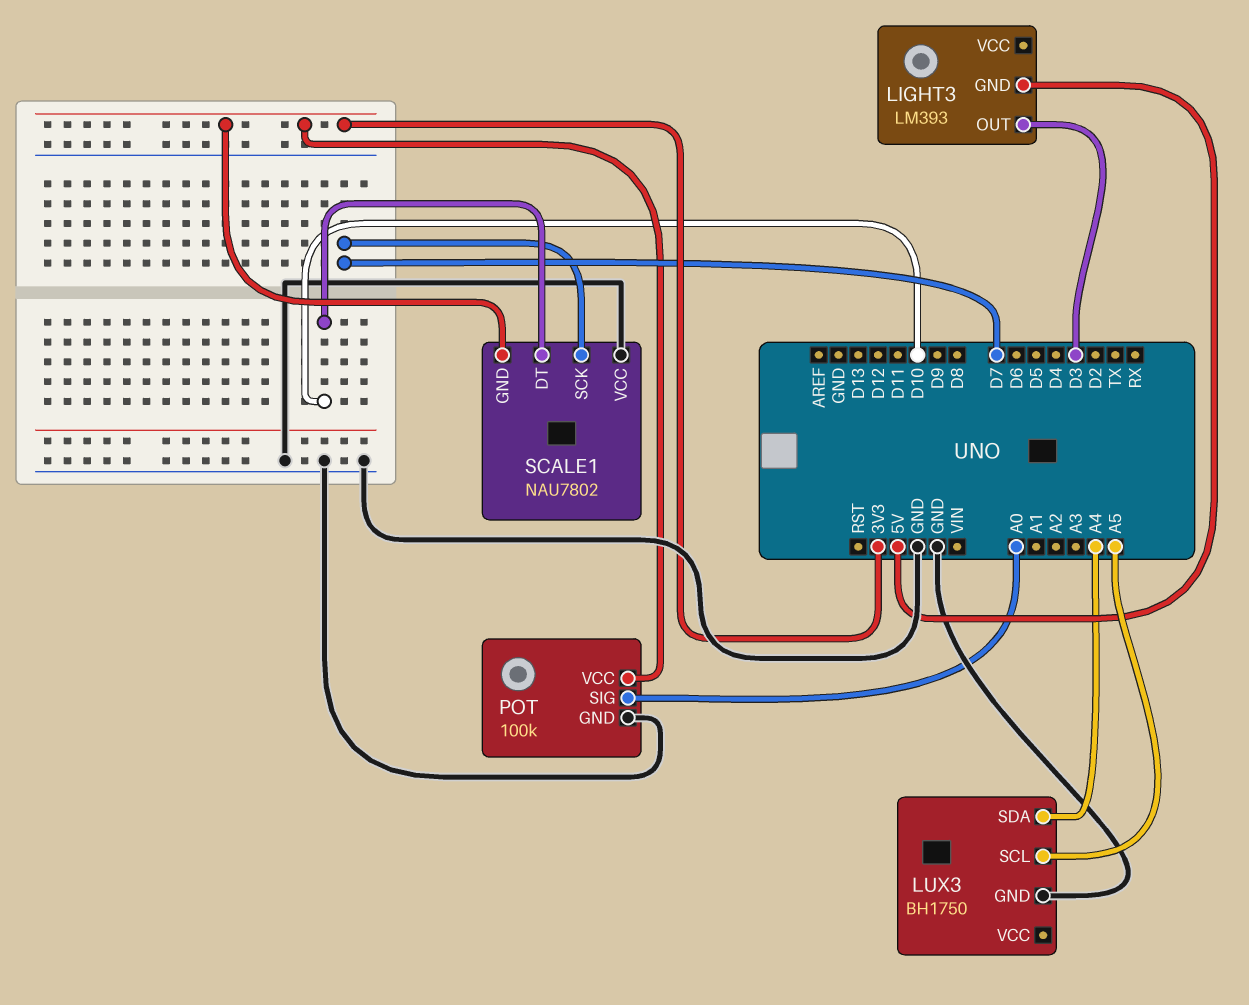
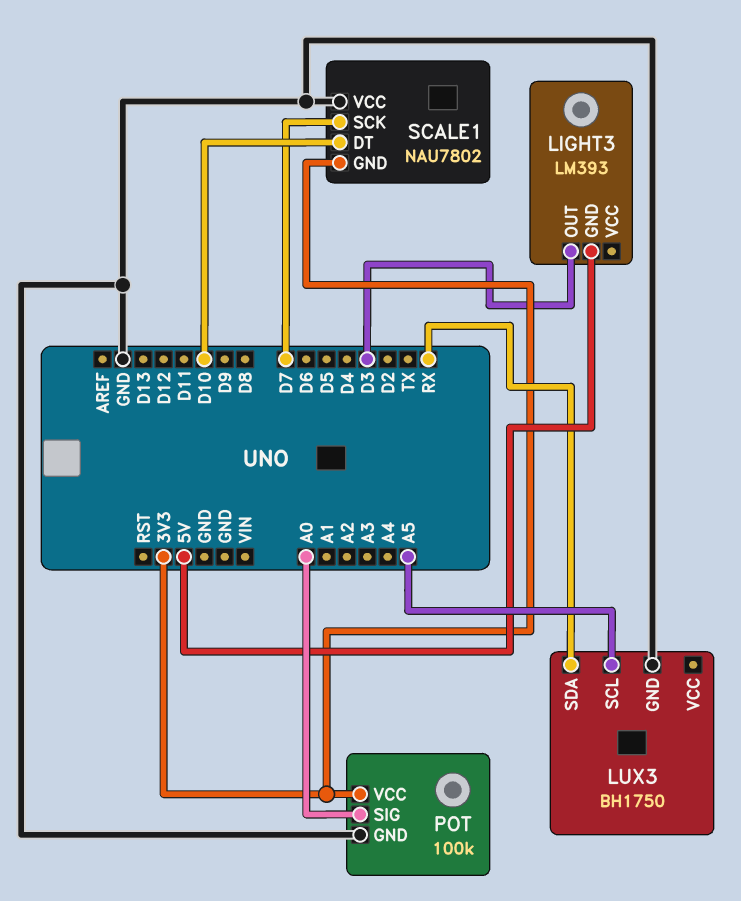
LUX3 pin SDA: A4 -> RX

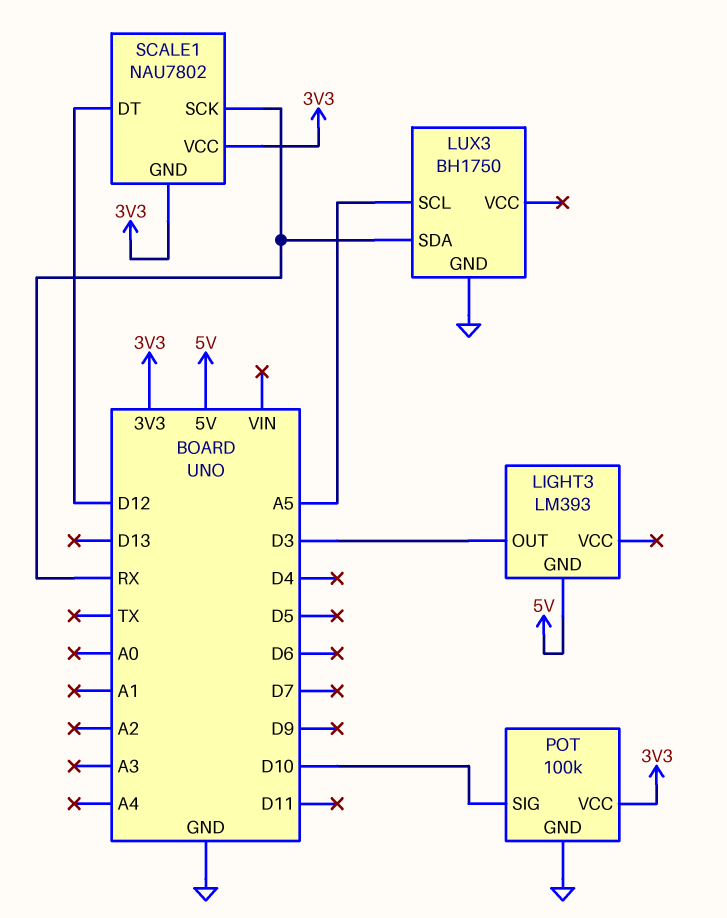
POT pin SIG: A0 -> D10
SCALE1 pin DT: D10 -> D12
SCALE1 pin SCK: D7 -> RX
SCALE1 pin VCC: GND -> 3V3

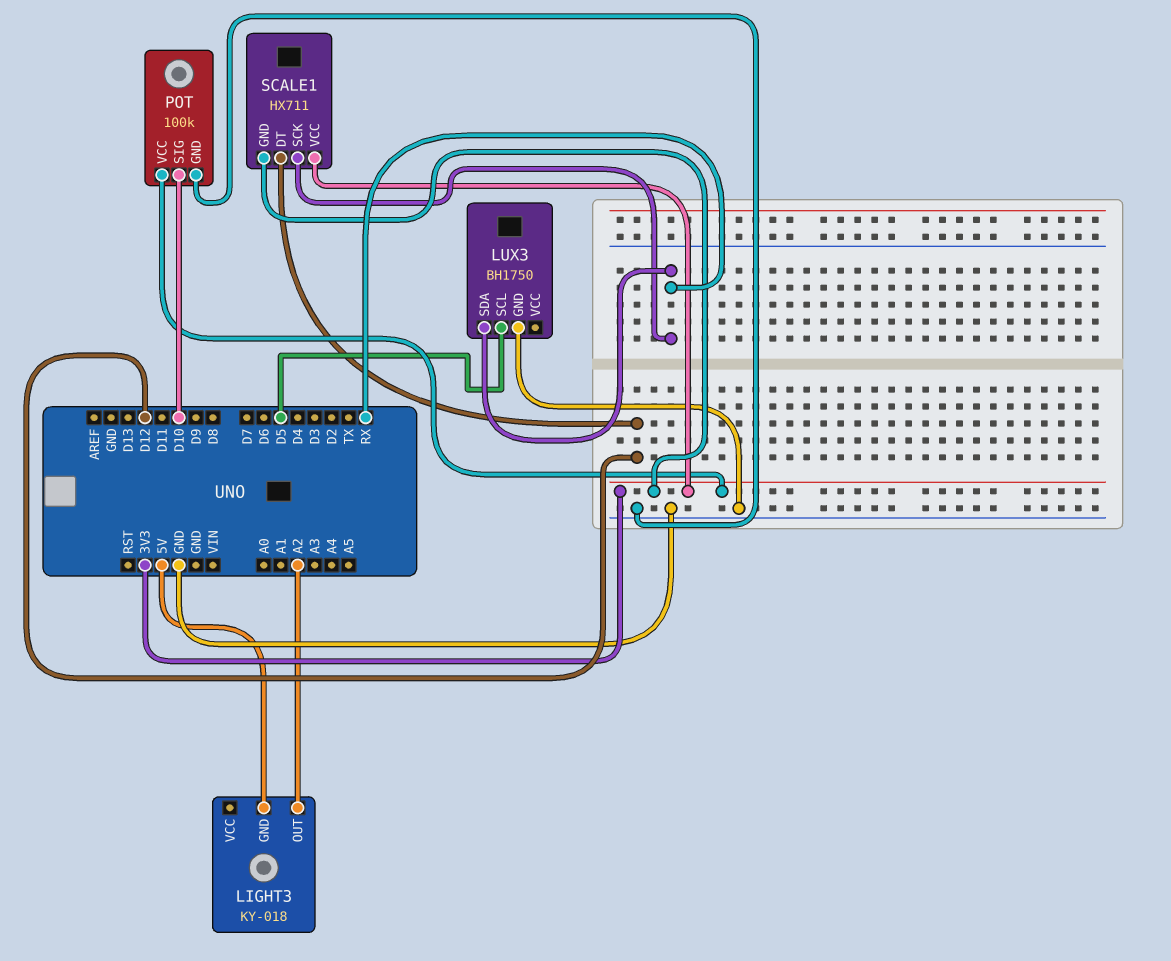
LIGHT3: LM393 -> KY-018
LIGHT3 pin OUT: D3 -> A2
LUX3 pin SCL: A5 -> D5
SCALE1: NAU7802 -> HX711

